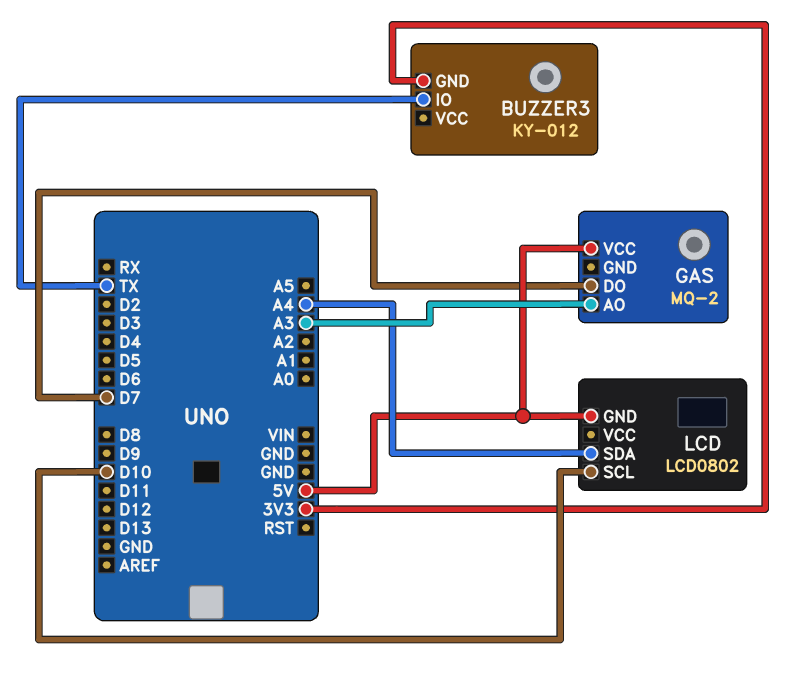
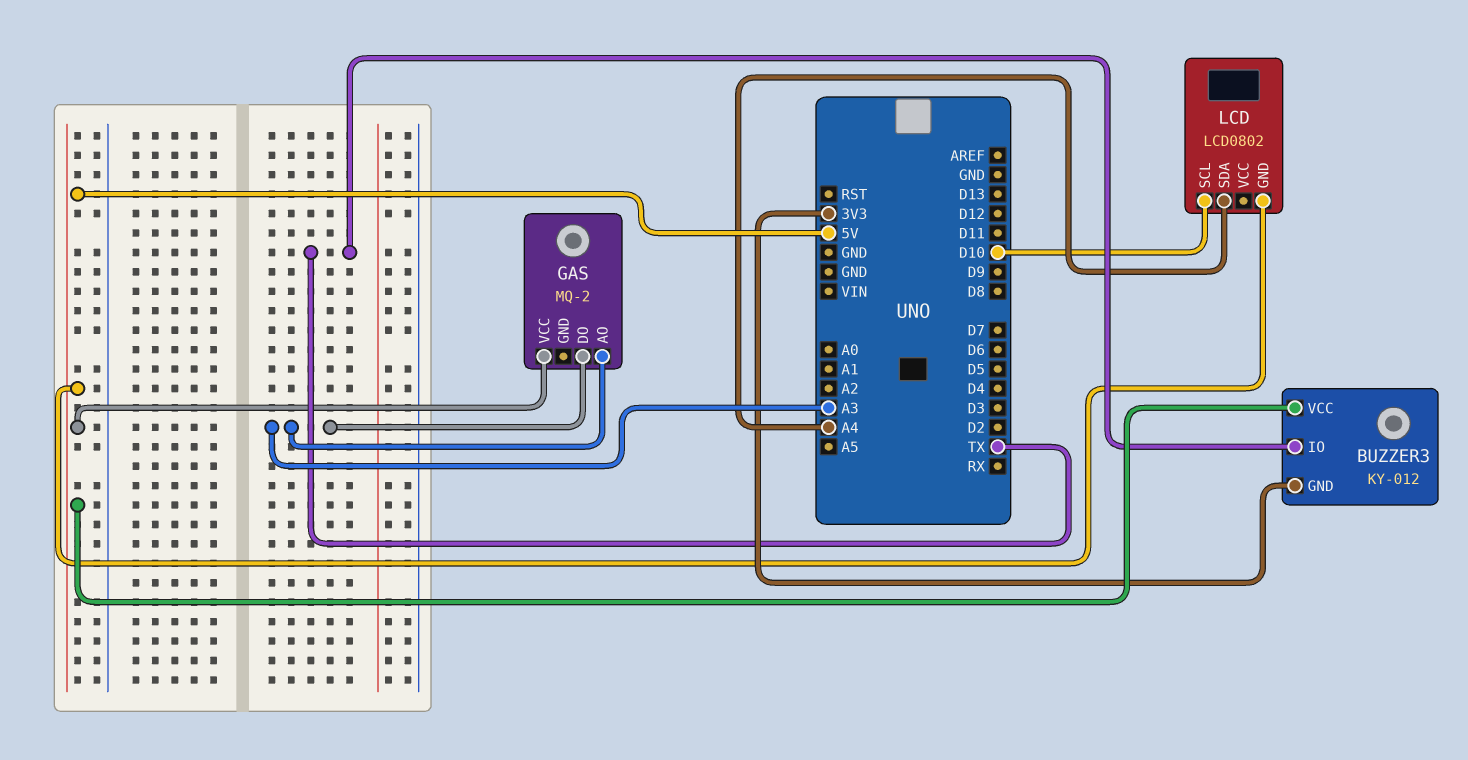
BUZZER3 pin VCC: none -> 5V
GAS pin DO: D7 -> A3

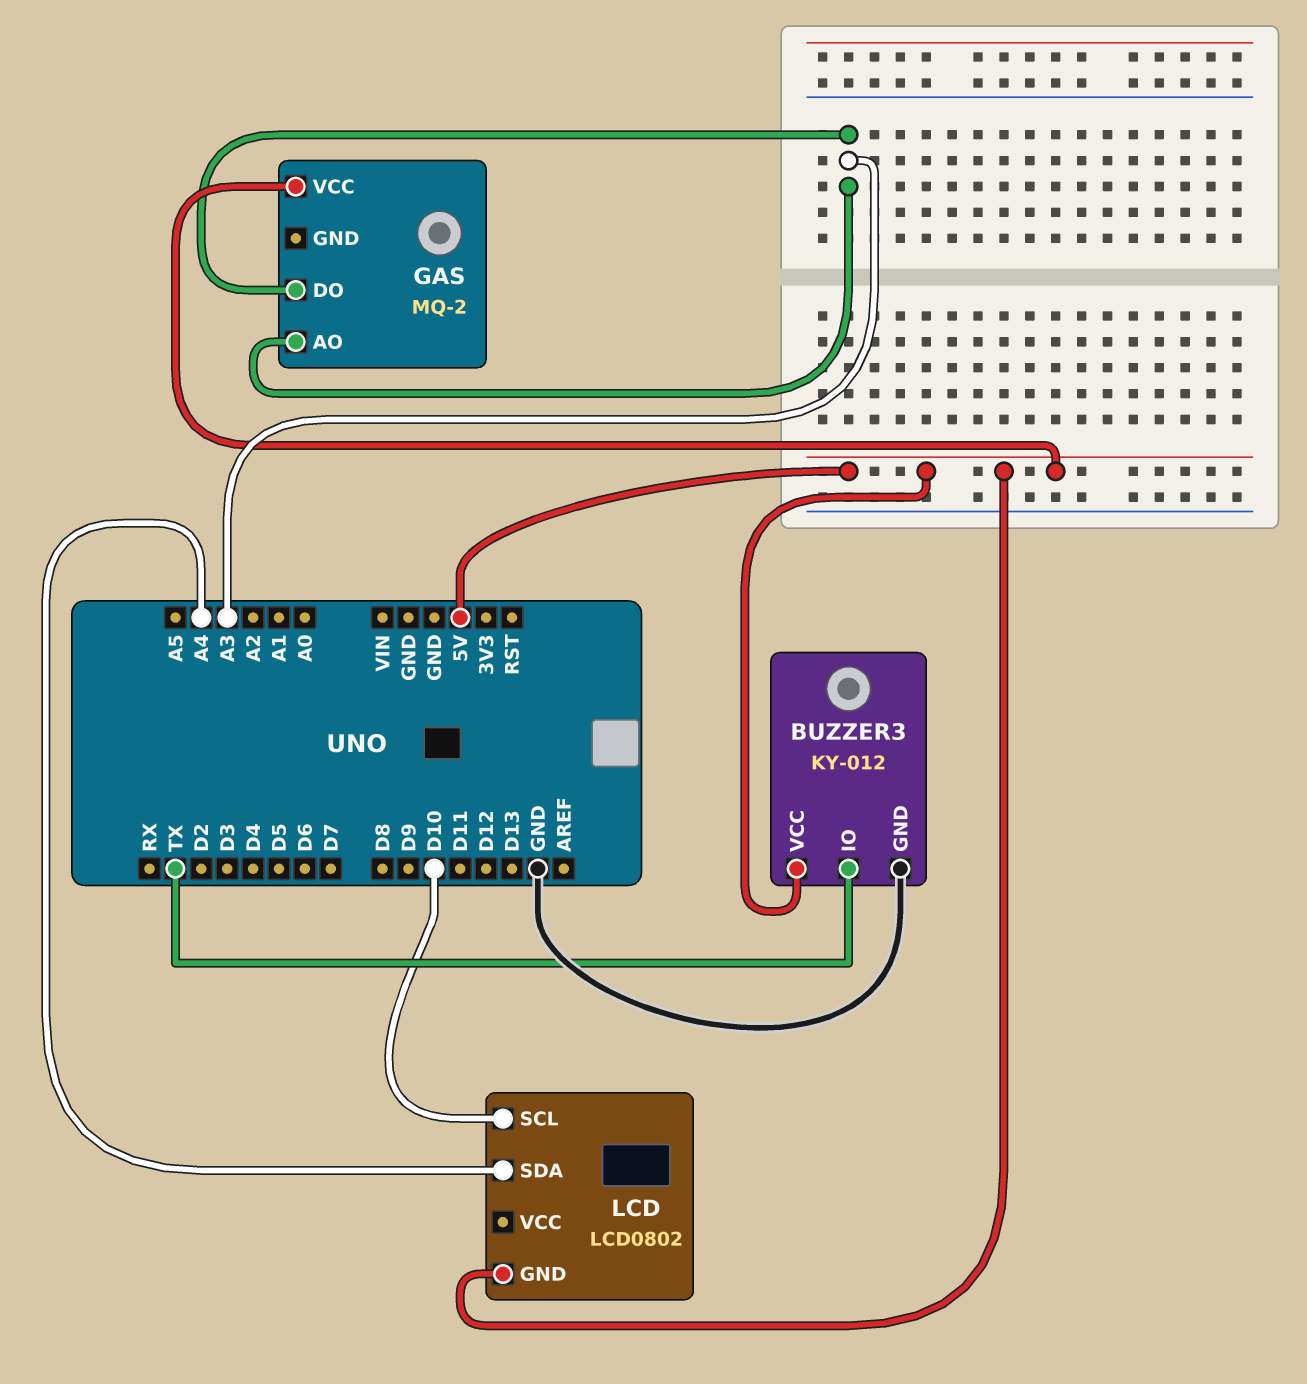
BUZZER3 pin GND: 3V3 -> GND

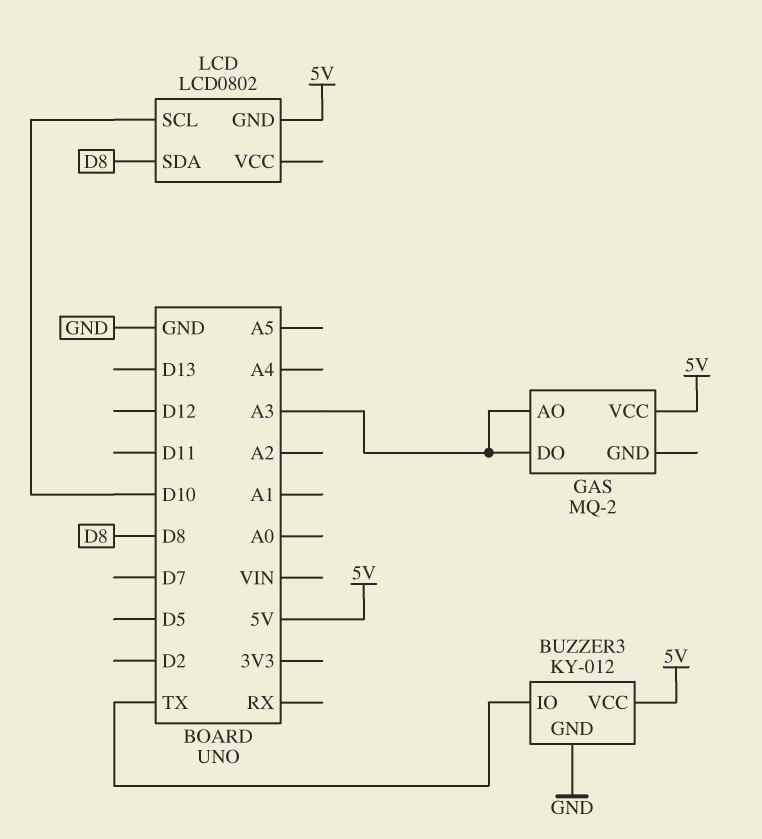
LCD pin SDA: A4 -> D8

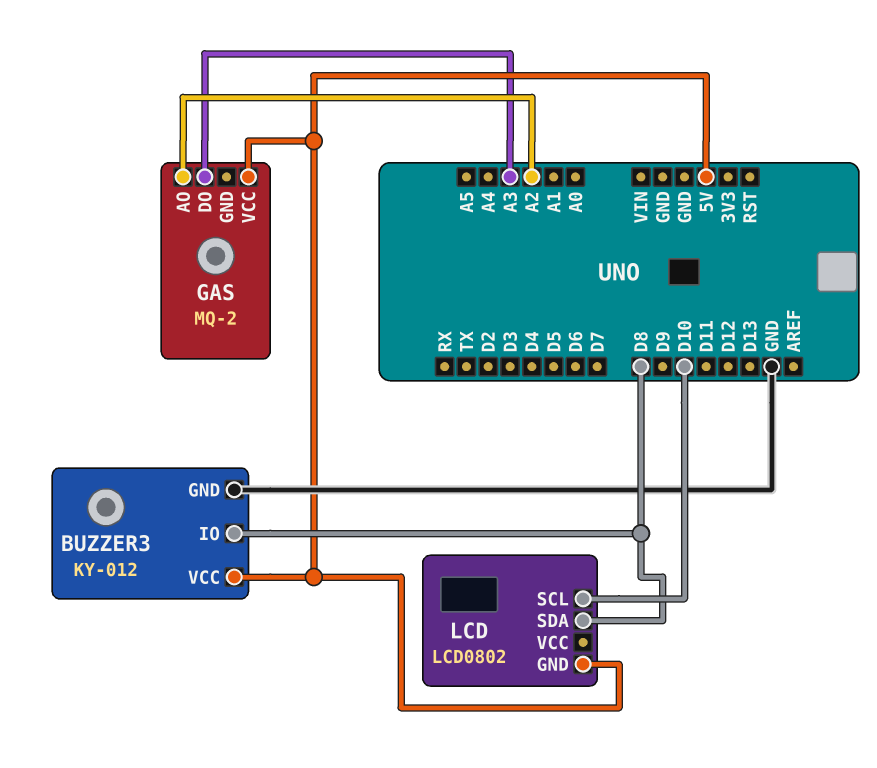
BUZZER3 pin IO: TX -> D8
GAS pin AO: A3 -> A2

